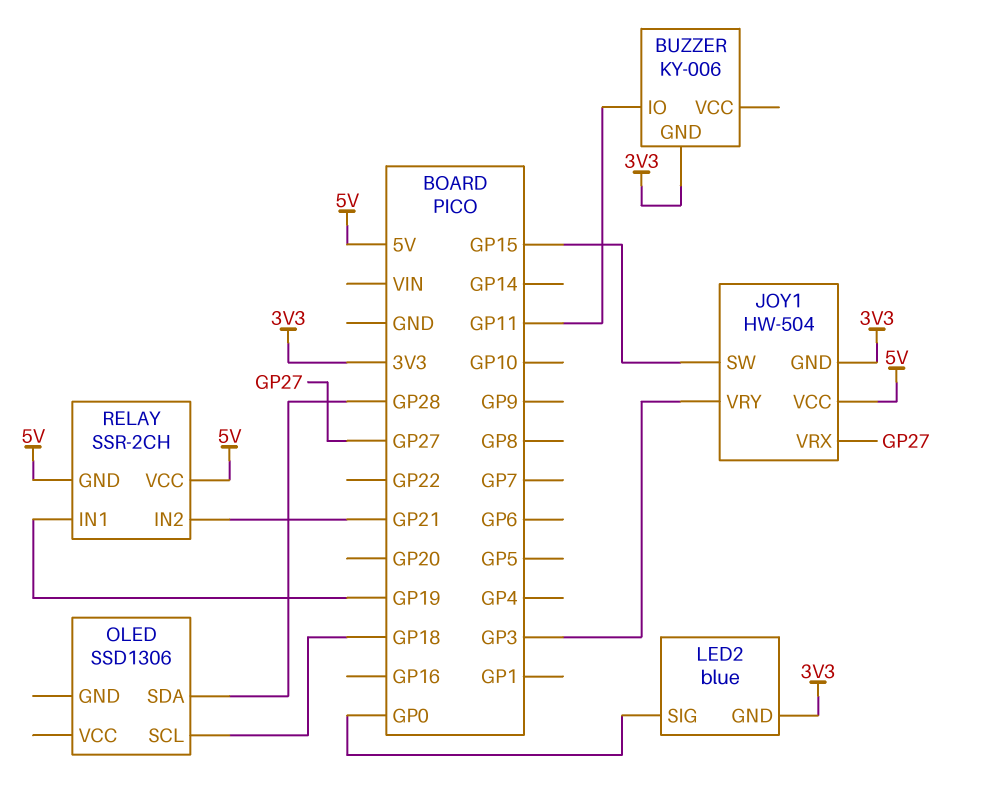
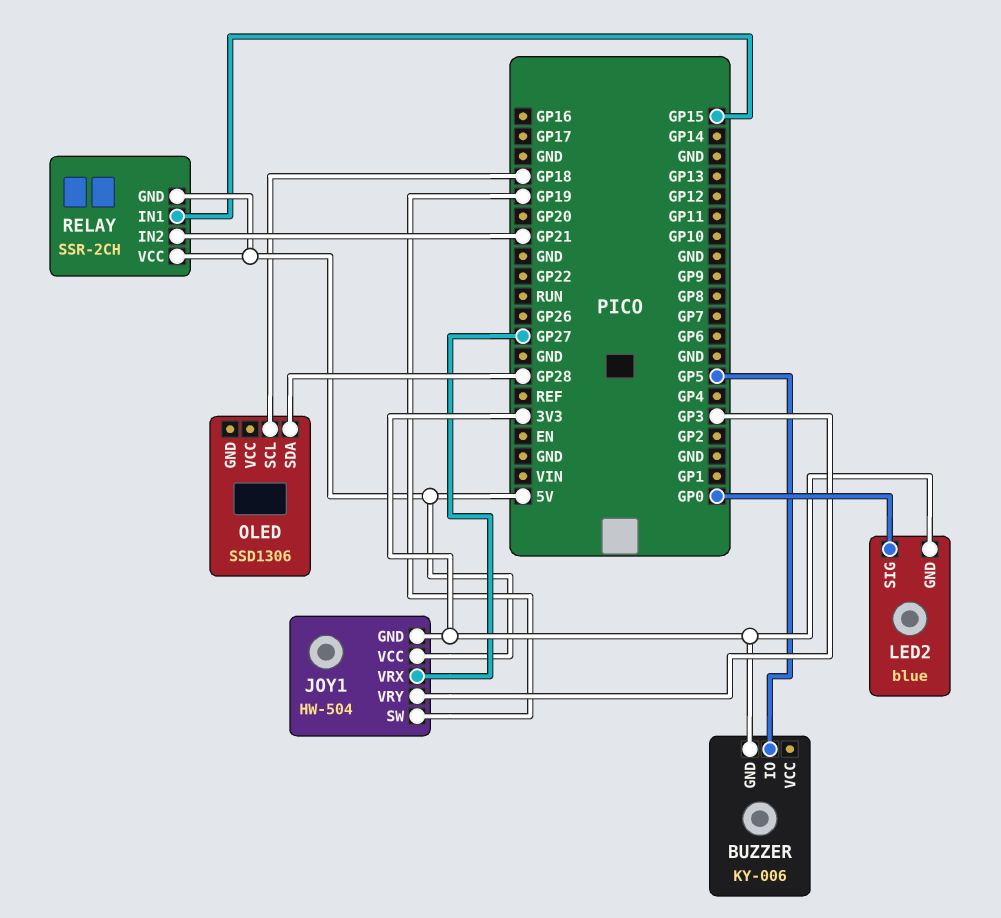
BUZZER pin IO: GP11 -> GP5
JOY1 pin SW: GP15 -> GP19
RELAY pin IN1: GP19 -> GP15

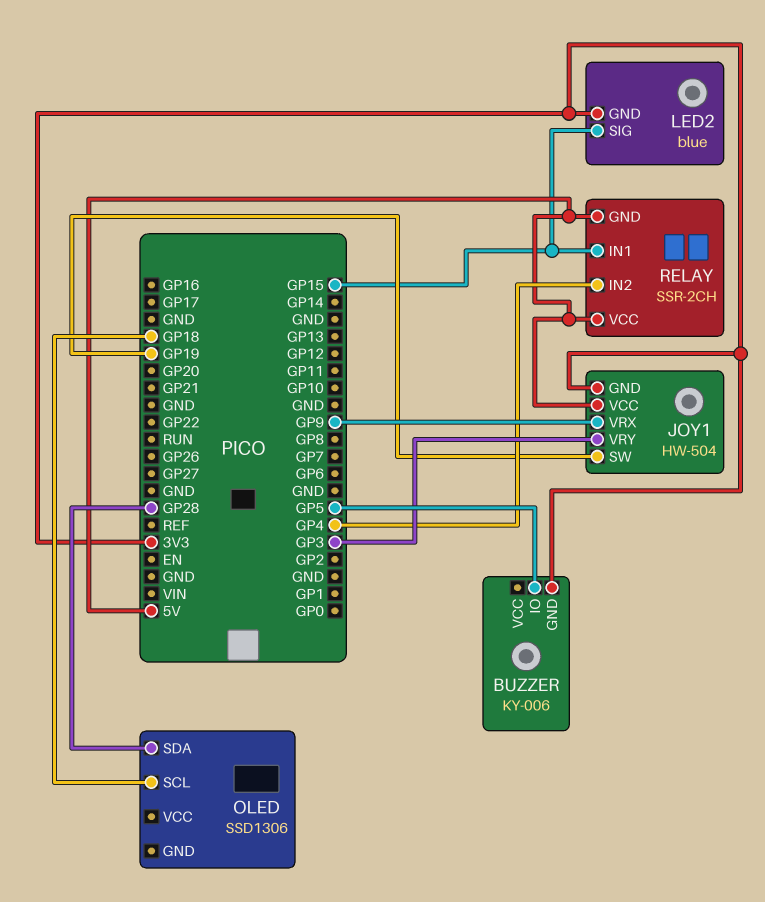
JOY1 pin VRX: GP27 -> GP9
LED2 pin SIG: GP0 -> GP15
RELAY pin IN2: GP21 -> GP4

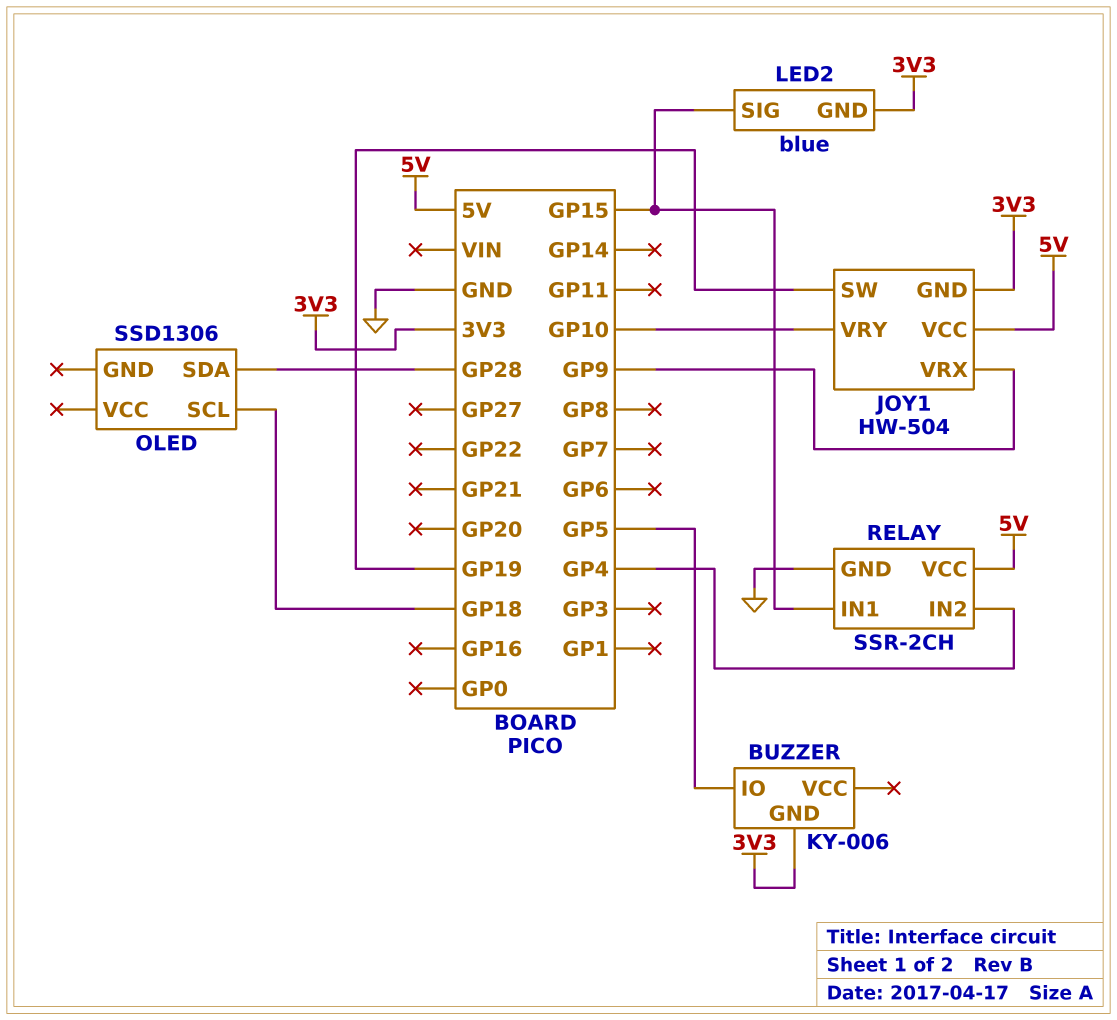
JOY1 pin VRY: GP3 -> GP10
RELAY pin GND: 5V -> GND

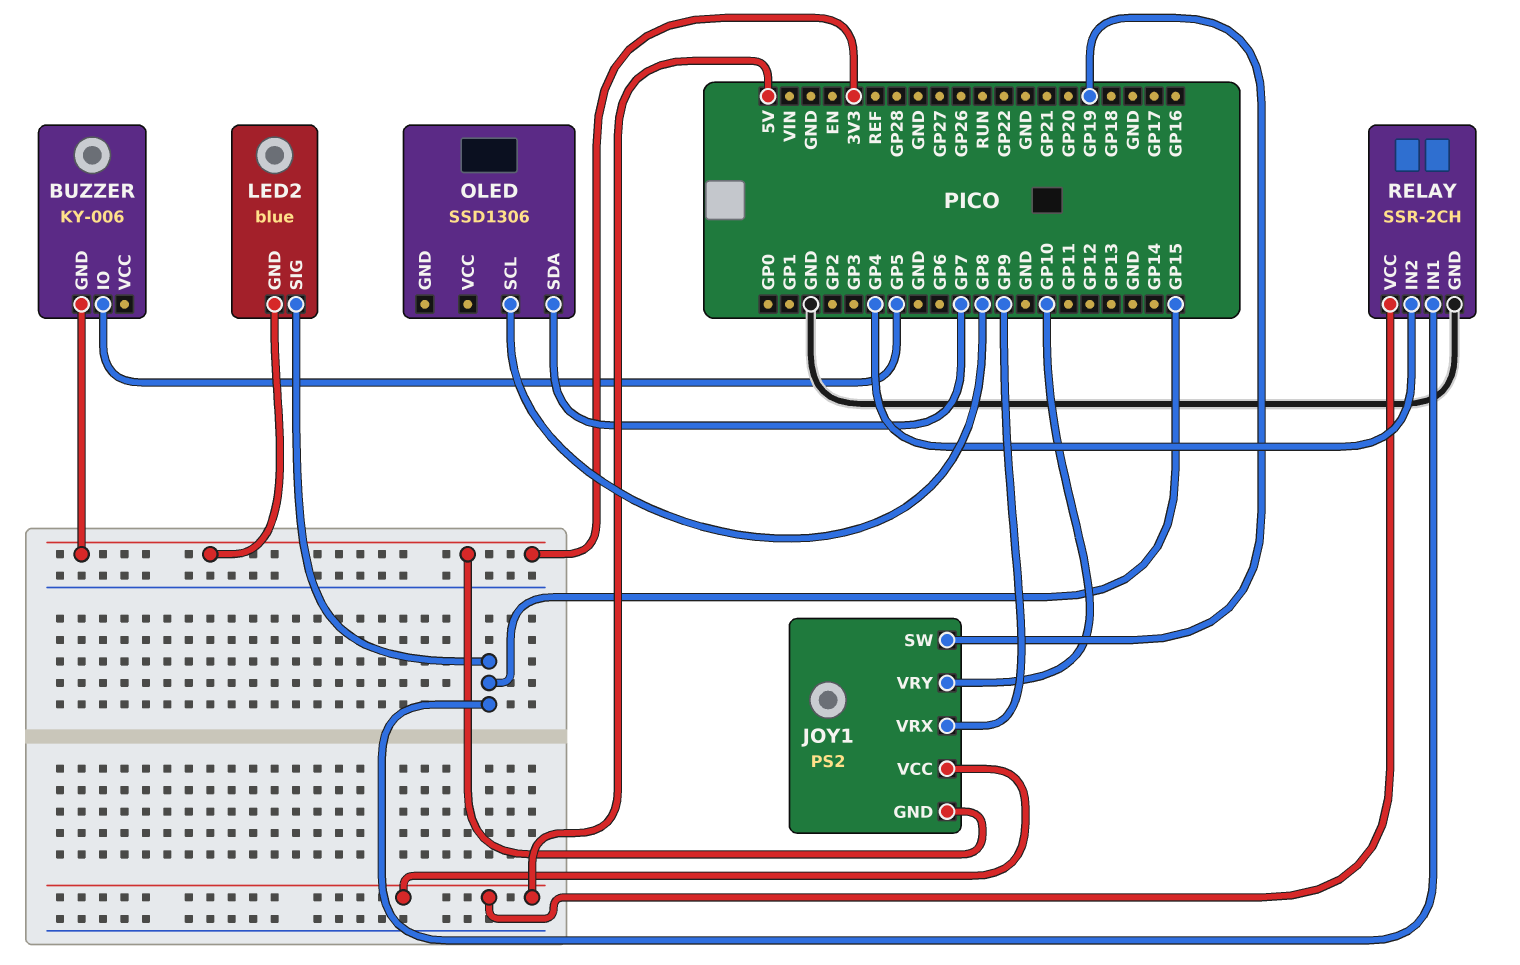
JOY1: HW-504 -> PS2
OLED pin SCL: GP18 -> GP8
OLED pin SDA: GP28 -> GP7

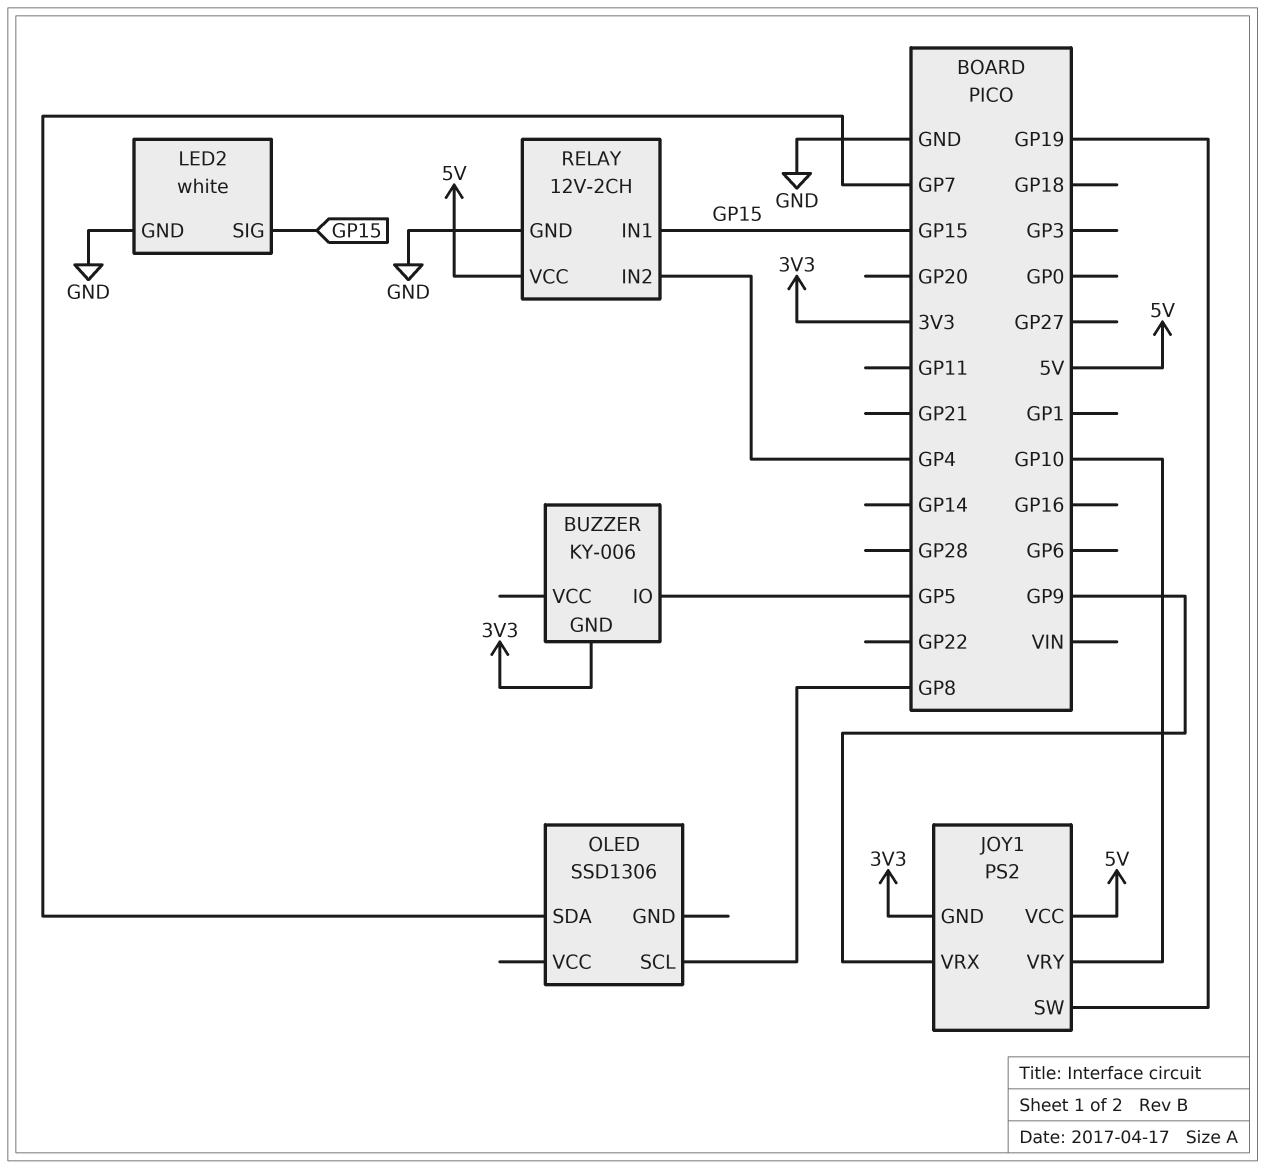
LED2: blue -> white
LED2 pin GND: 3V3 -> GND
RELAY: SSR-2CH -> 12V-2CH

